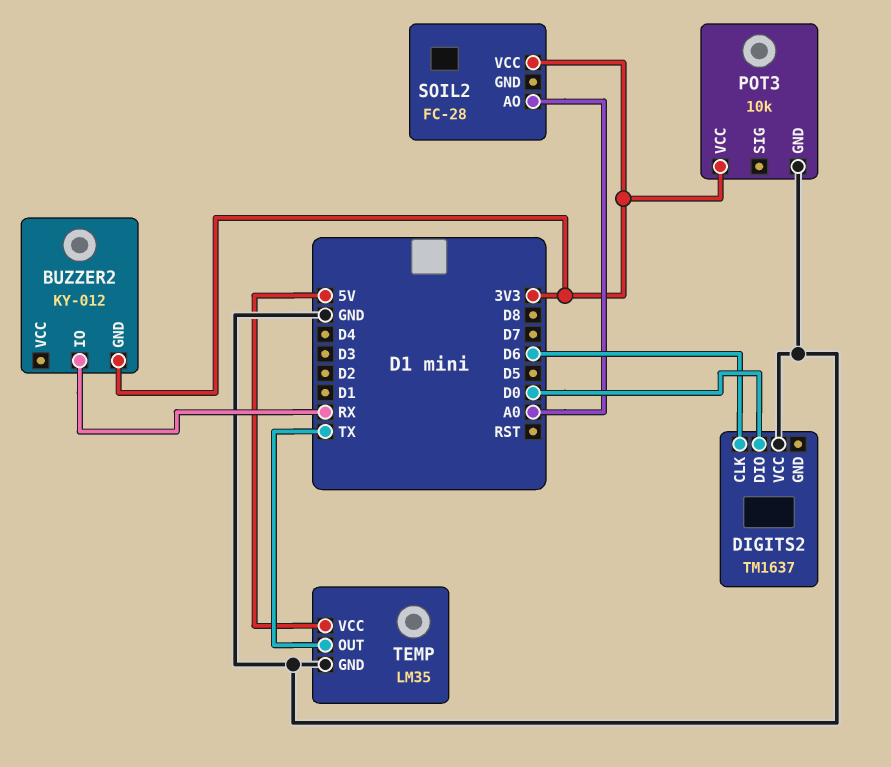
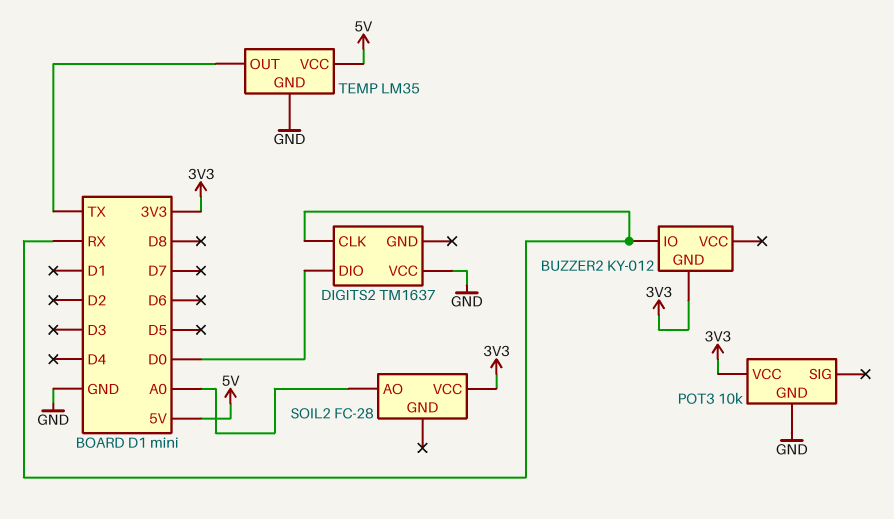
DIGITS2 pin CLK: D6 -> RX

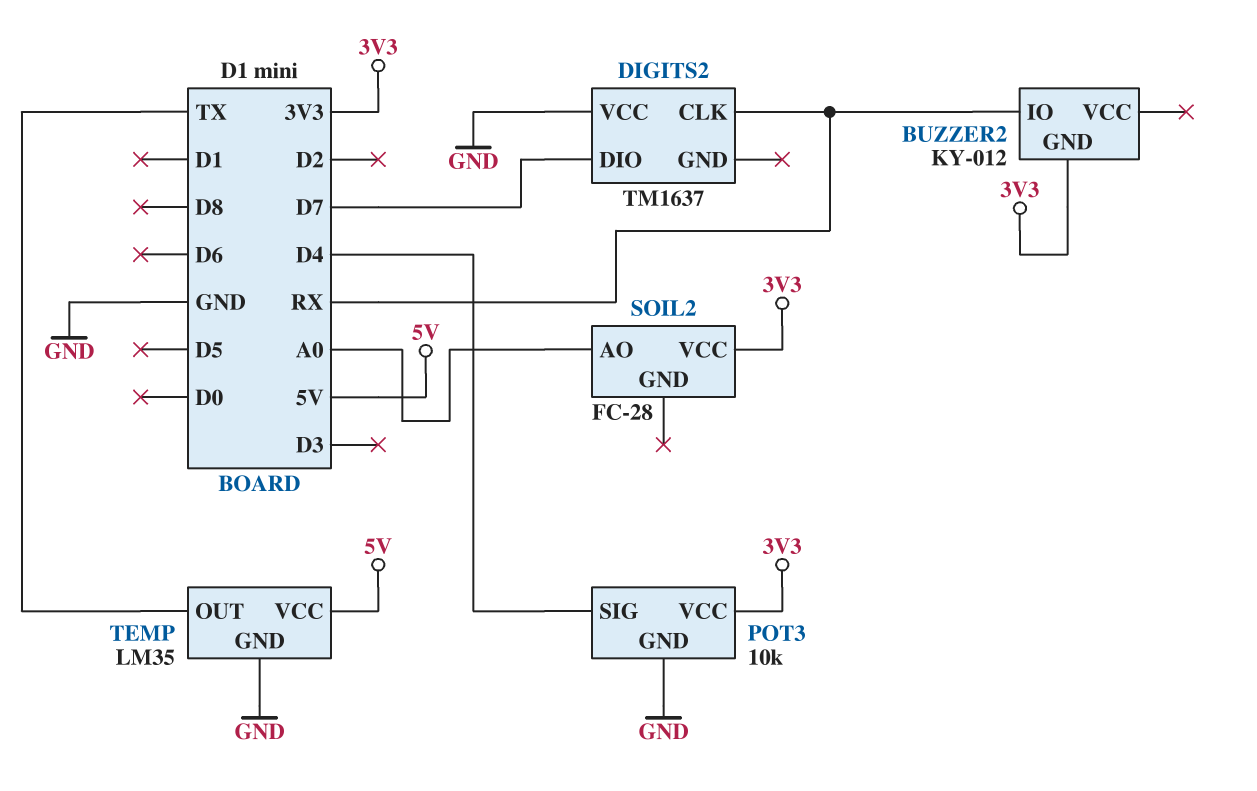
DIGITS2 pin DIO: D0 -> D7
POT3 pin SIG: none -> D4

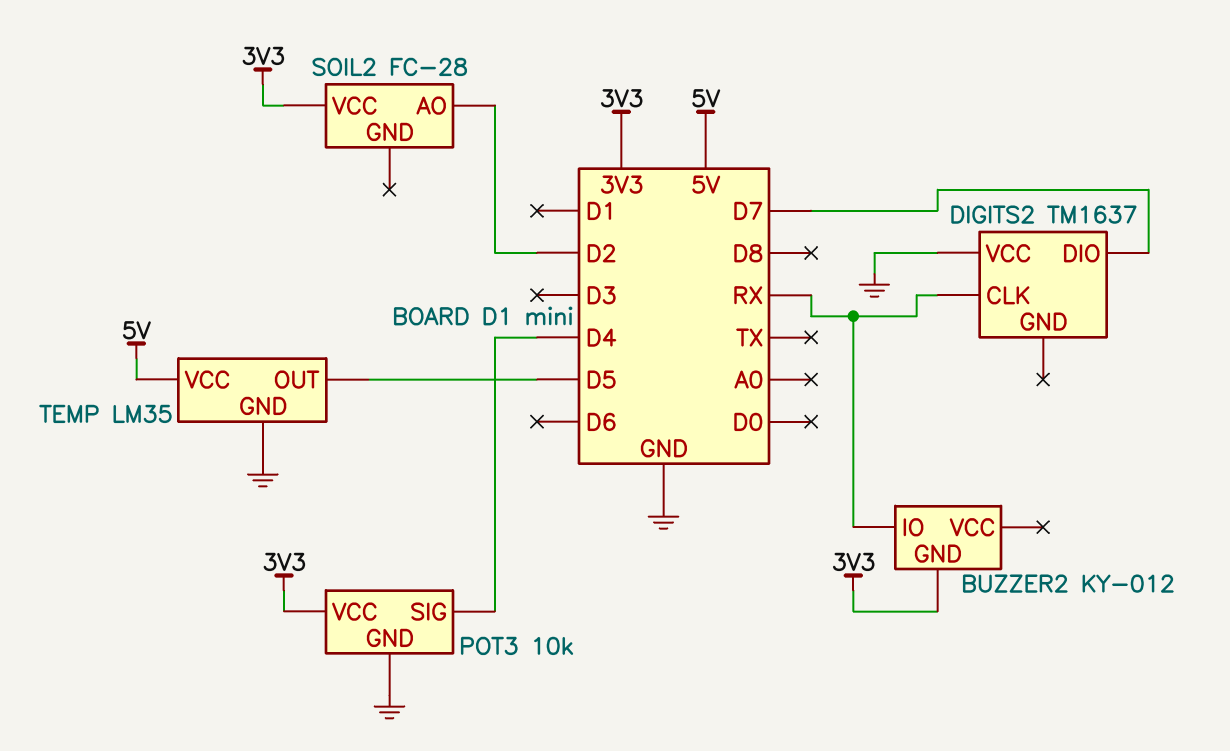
SOIL2 pin AO: A0 -> D2
TEMP pin OUT: TX -> D5

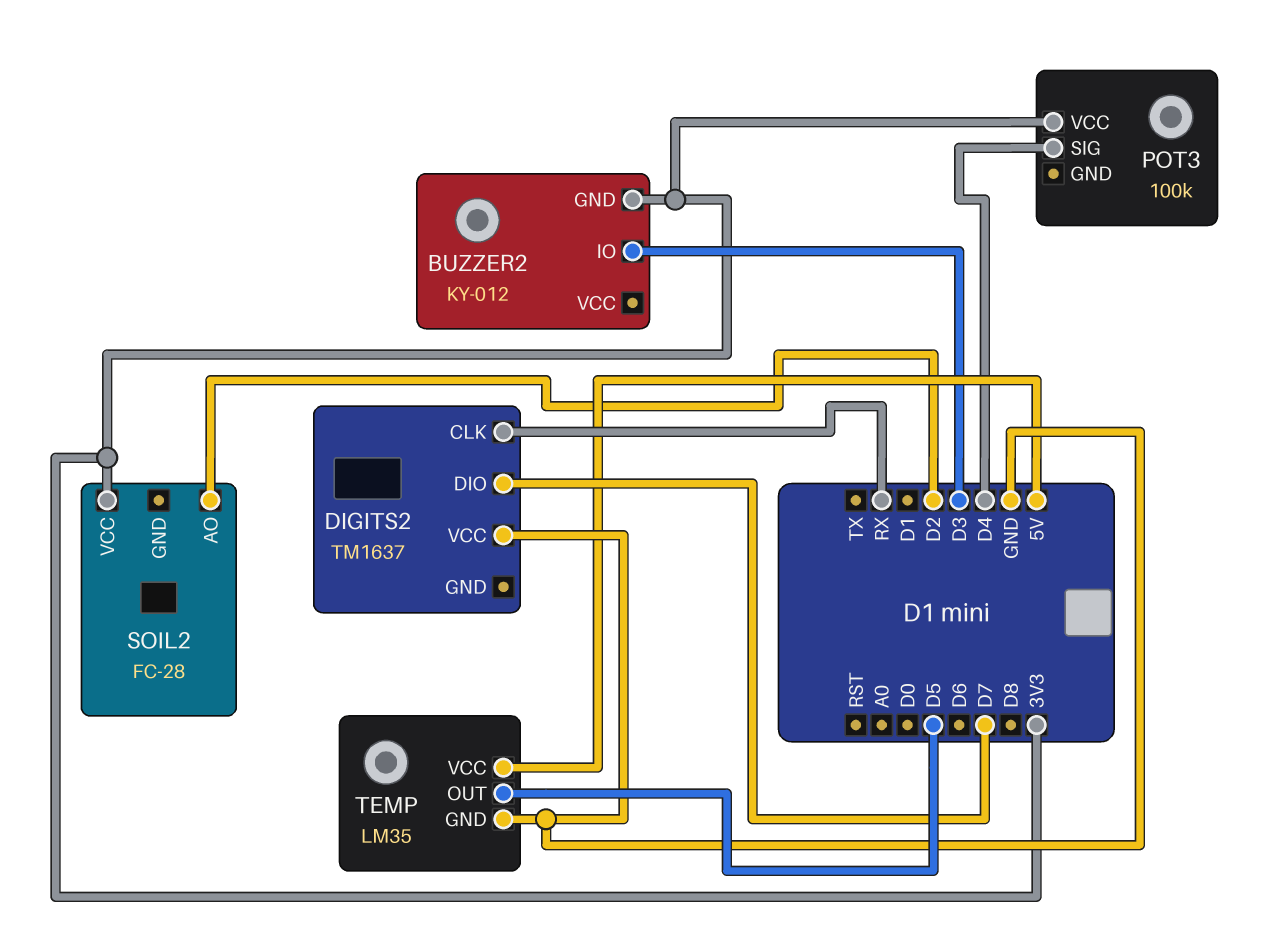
BUZZER2 pin IO: RX -> D3
POT3: 10k -> 100k
POT3 pin GND: GND -> none

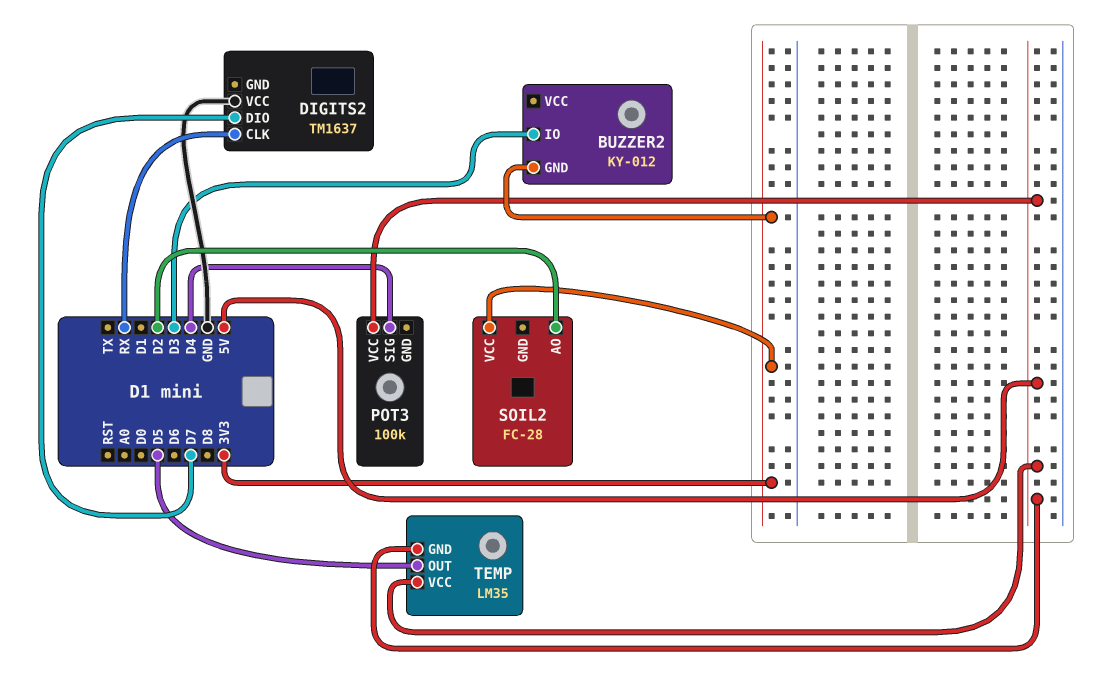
POT3 pin VCC: 3V3 -> 5V
TEMP pin GND: GND -> 5V

